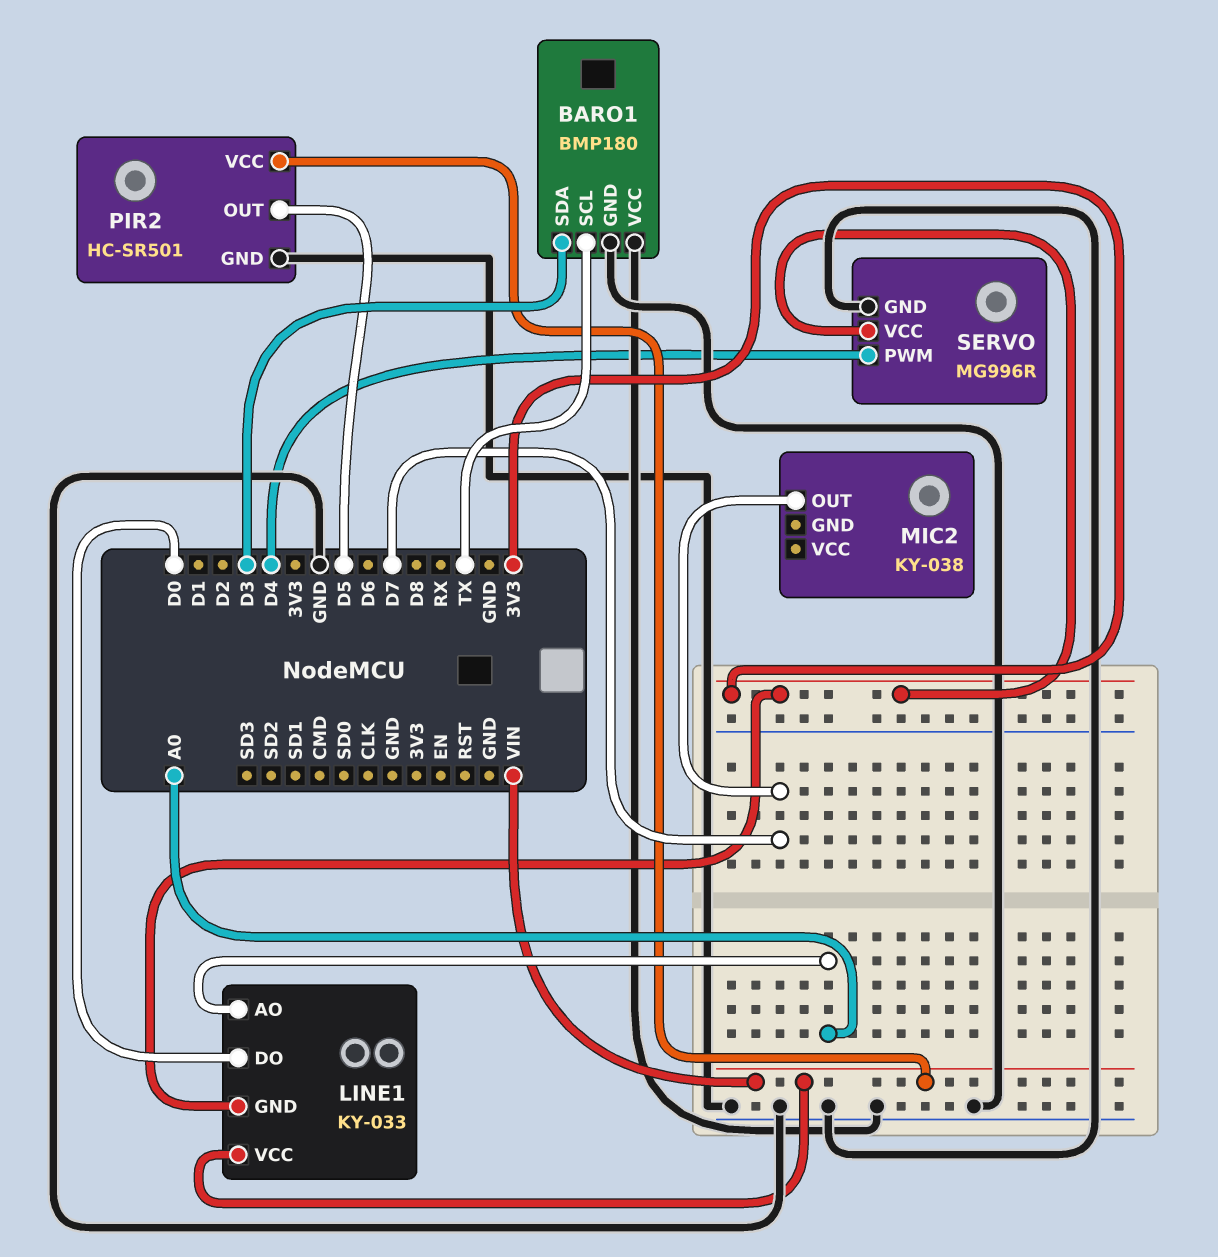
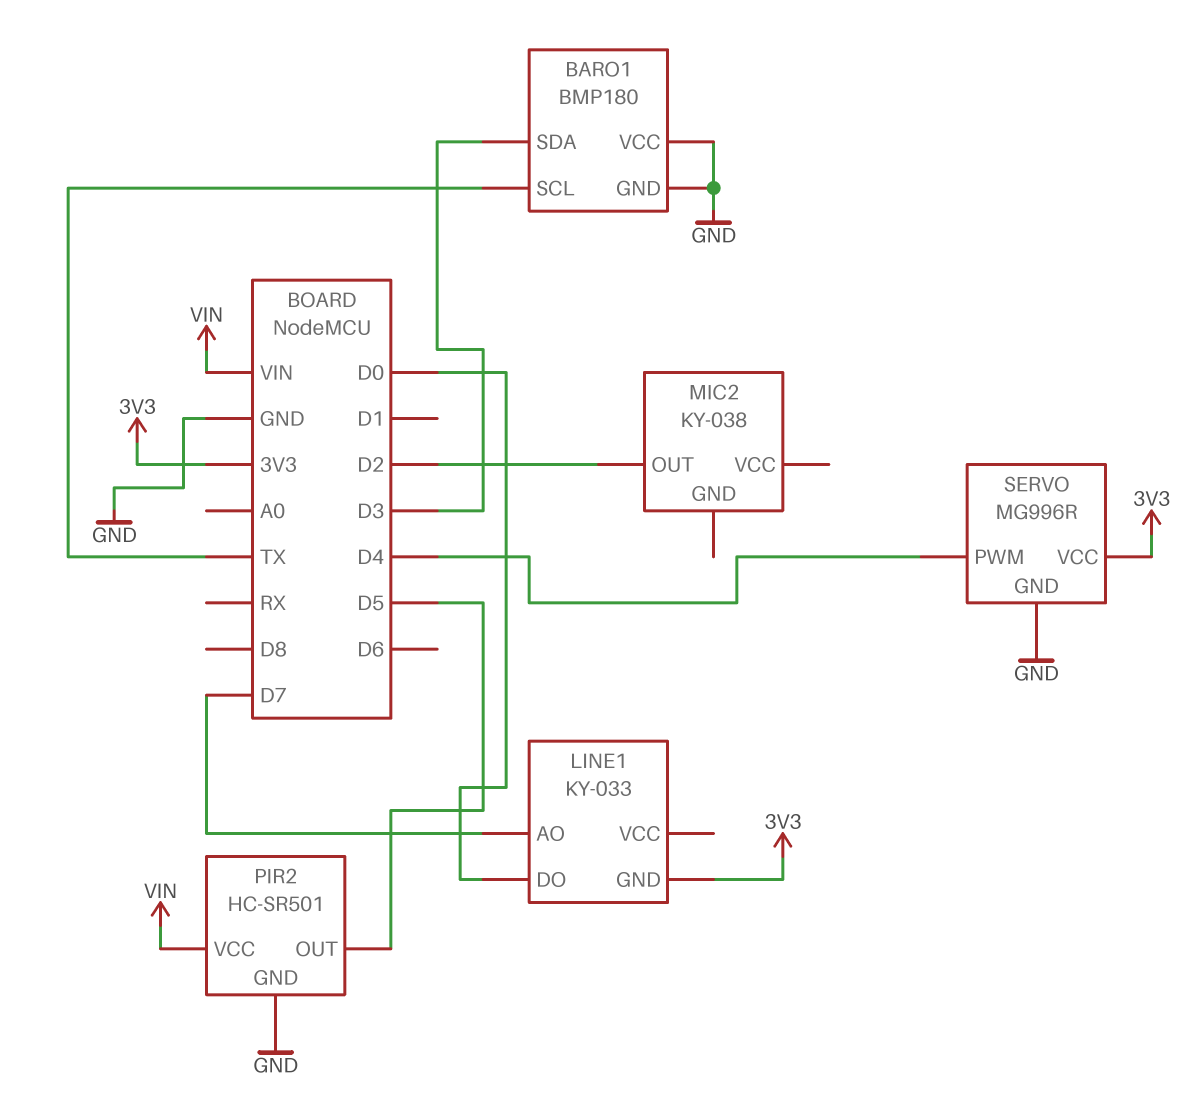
LINE1 pin AO: A0 -> D7
LINE1 pin VCC: VIN -> none
MIC2 pin OUT: D7 -> D2

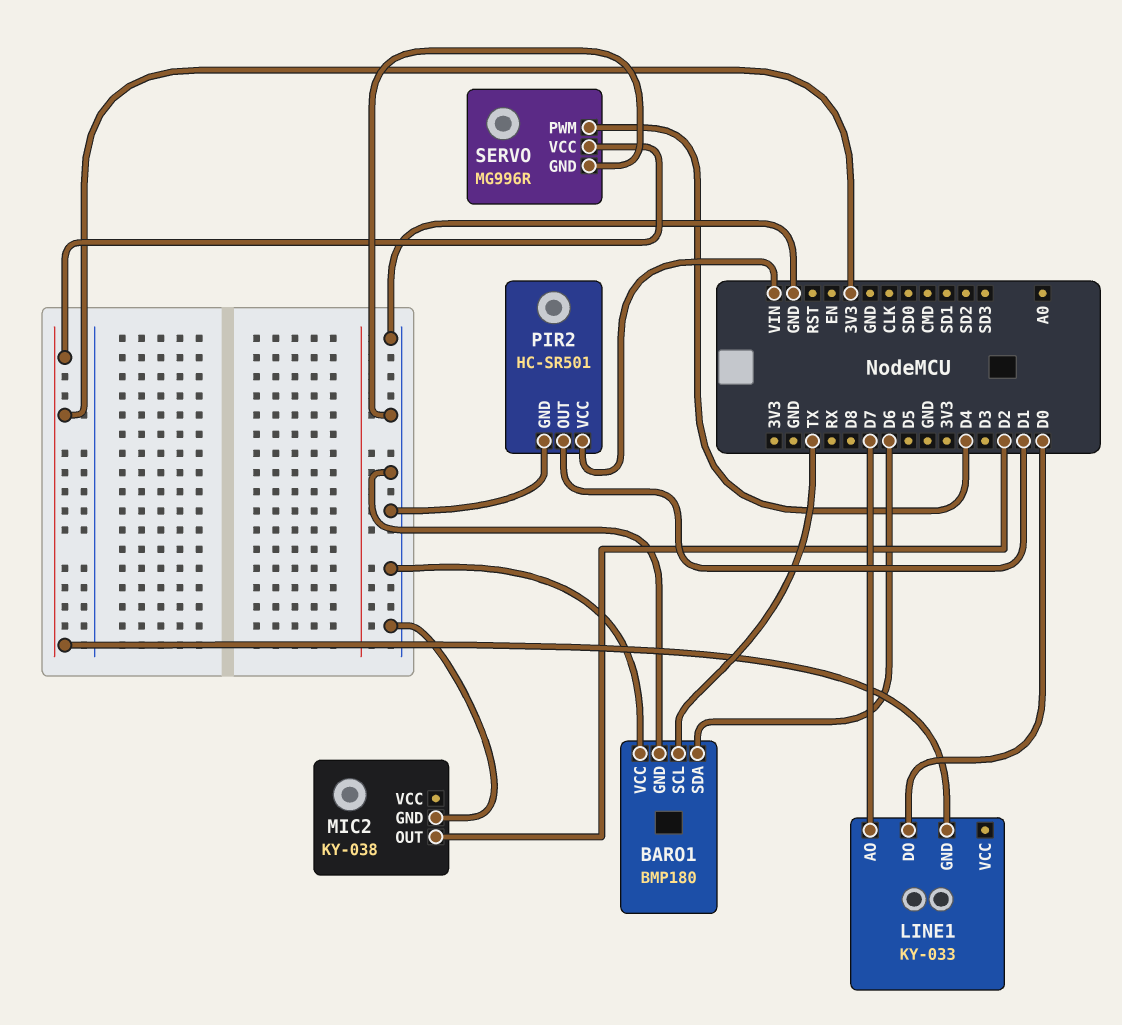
BARO1 pin SDA: D3 -> D6
MIC2 pin GND: none -> GND
PIR2 pin OUT: D5 -> D1

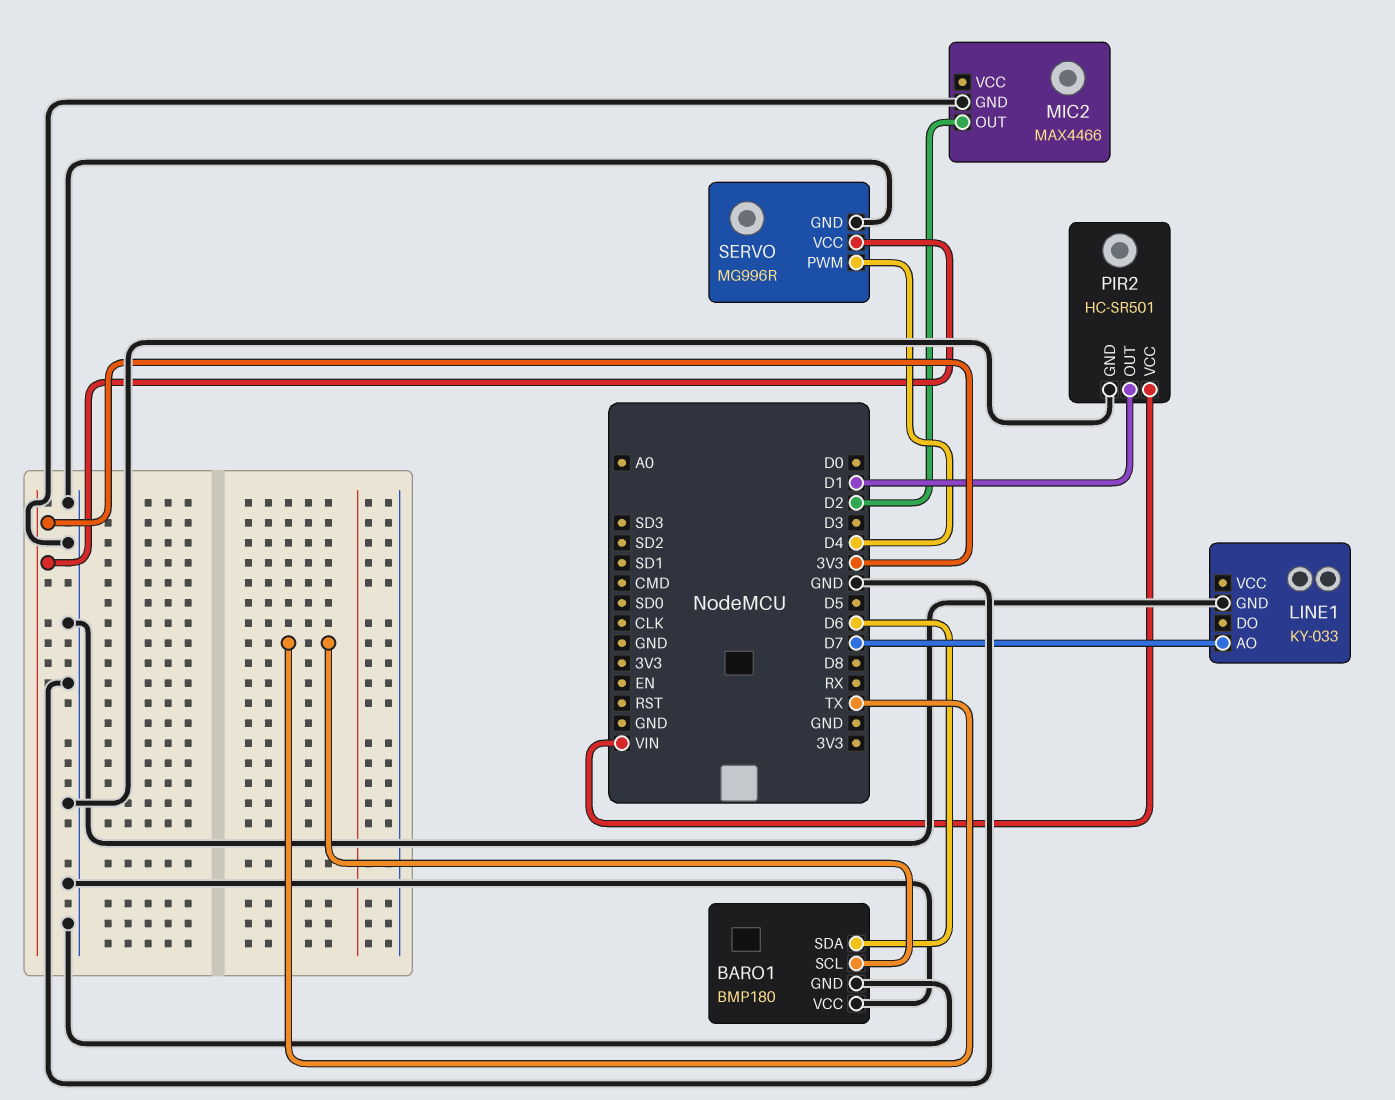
LINE1 pin DO: D0 -> none
LINE1 pin GND: 3V3 -> GND
MIC2: KY-038 -> MAX4466

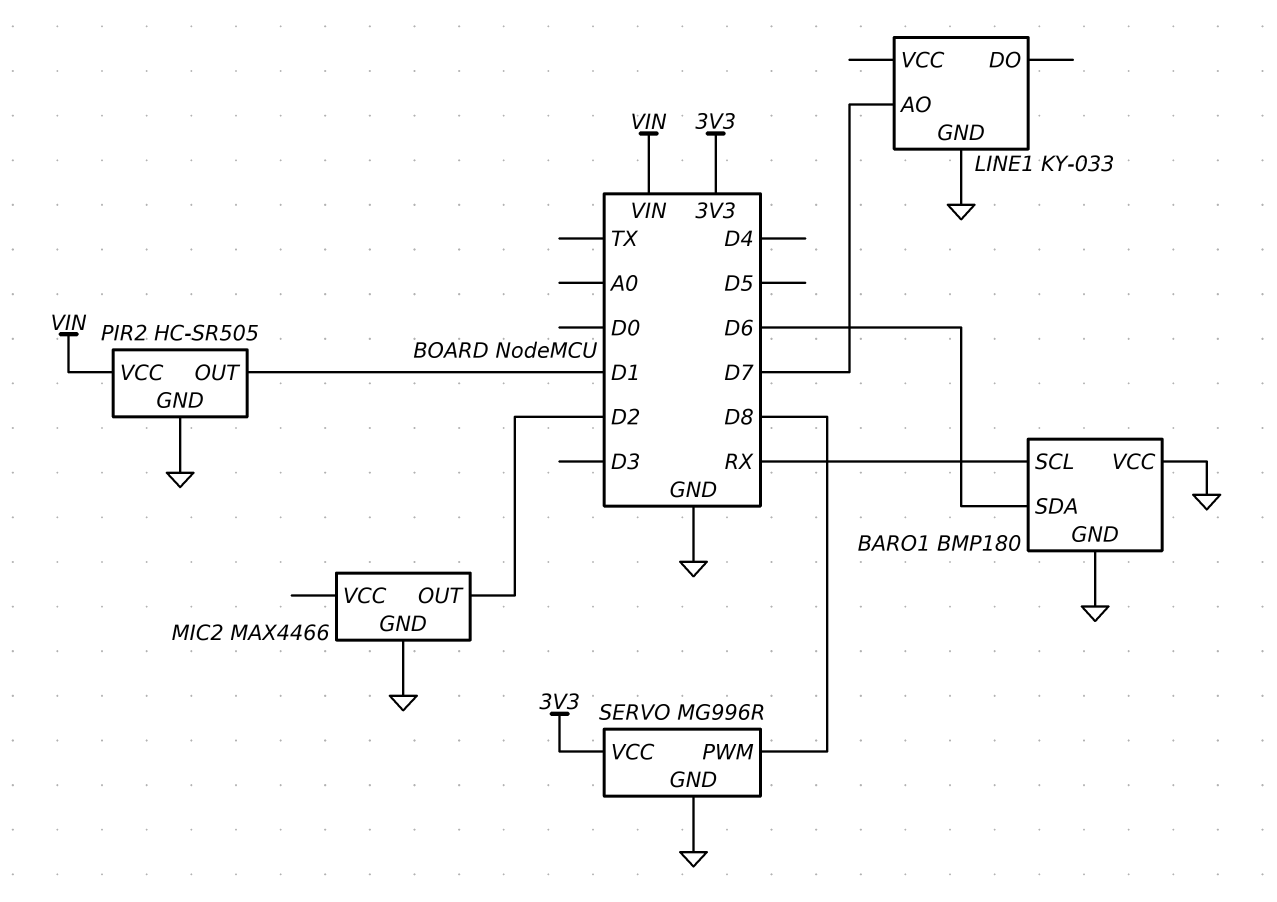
BARO1 pin SCL: TX -> RX
PIR2: HC-SR501 -> HC-SR505
SERVO pin PWM: D4 -> D8

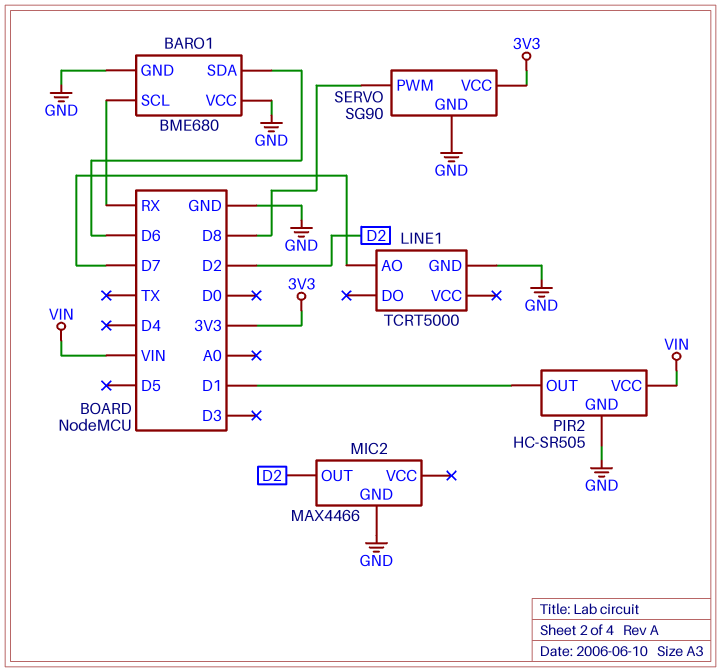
BARO1: BMP180 -> BME680
LINE1: KY-033 -> TCRT5000
SERVO: MG996R -> SG90

